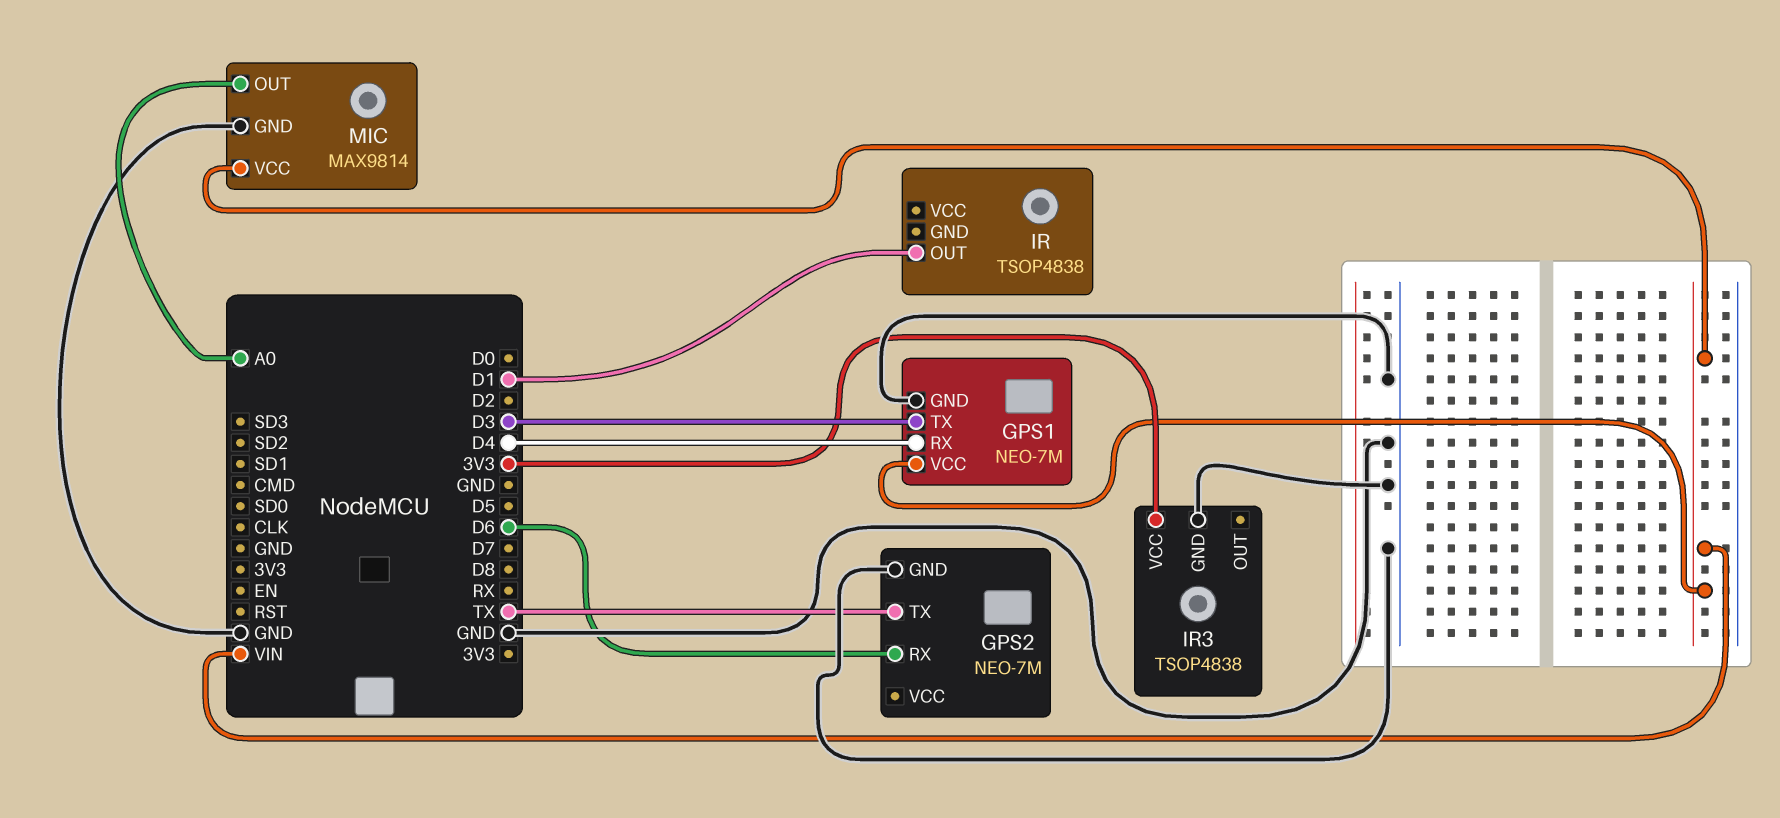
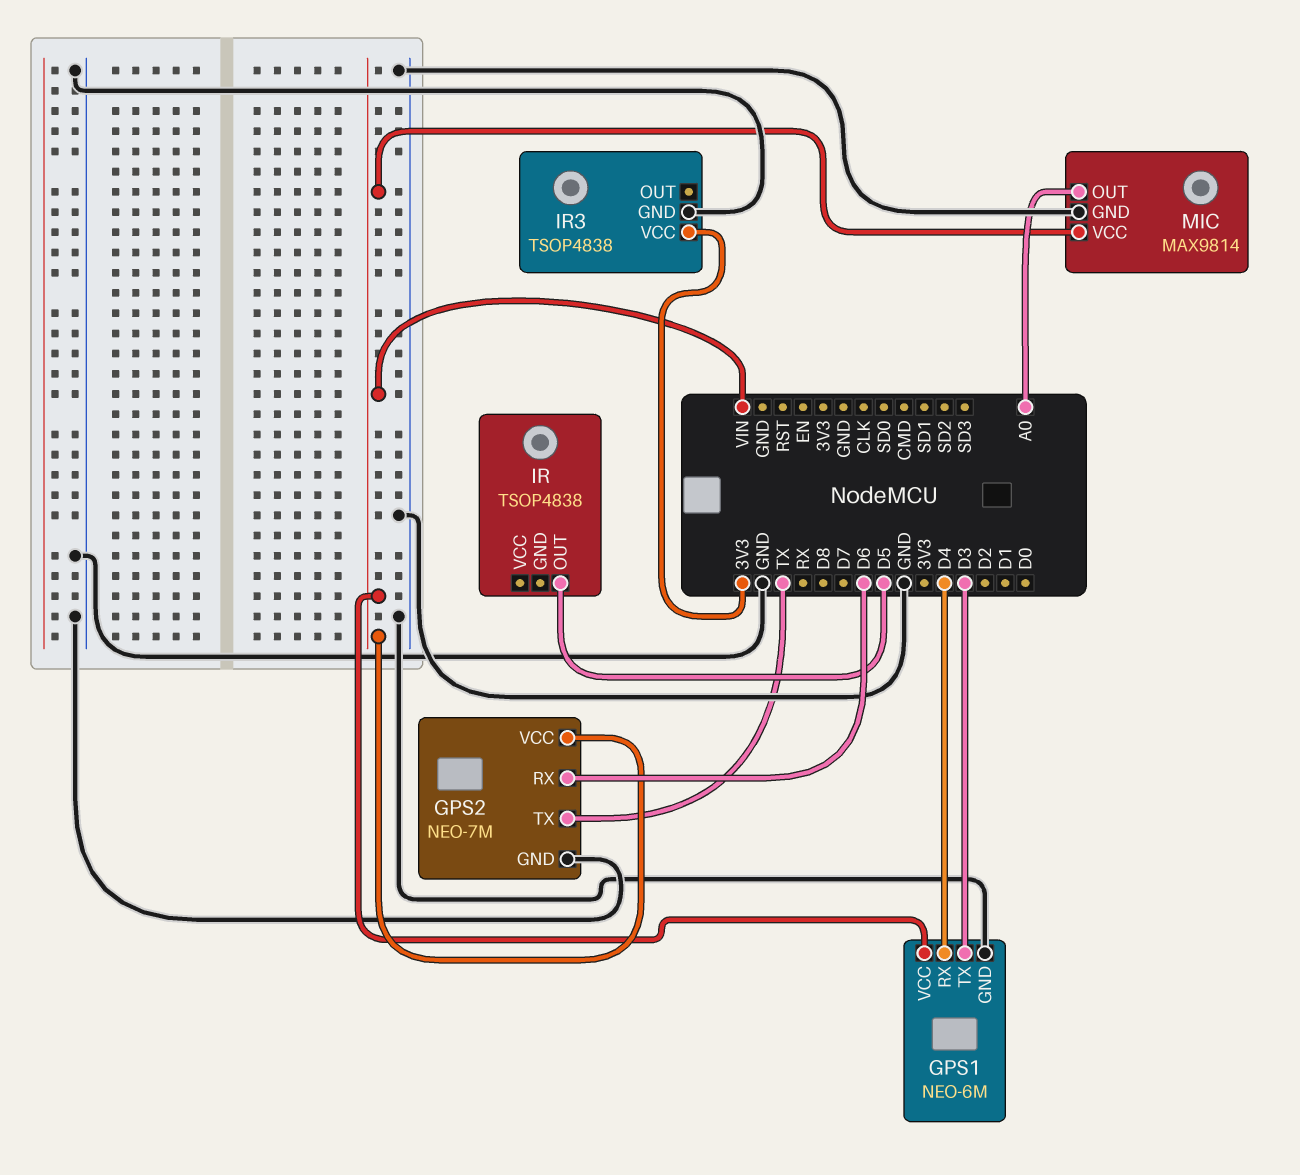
GPS1: NEO-7M -> NEO-6M
GPS2 pin VCC: none -> VIN
IR pin OUT: D1 -> D5

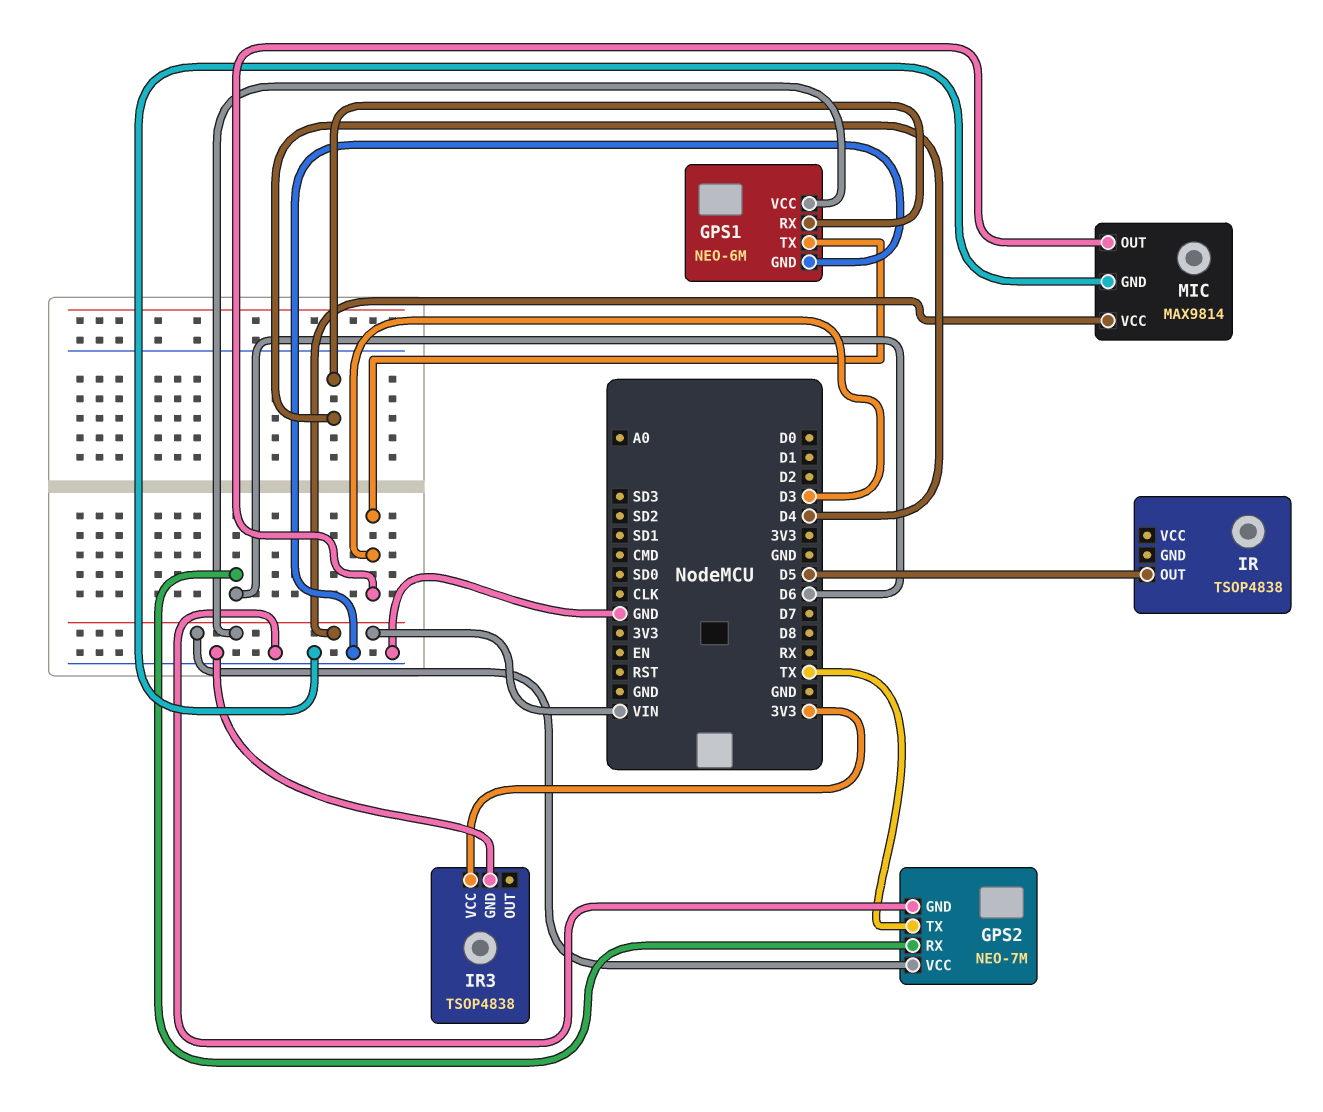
MIC pin OUT: A0 -> D3

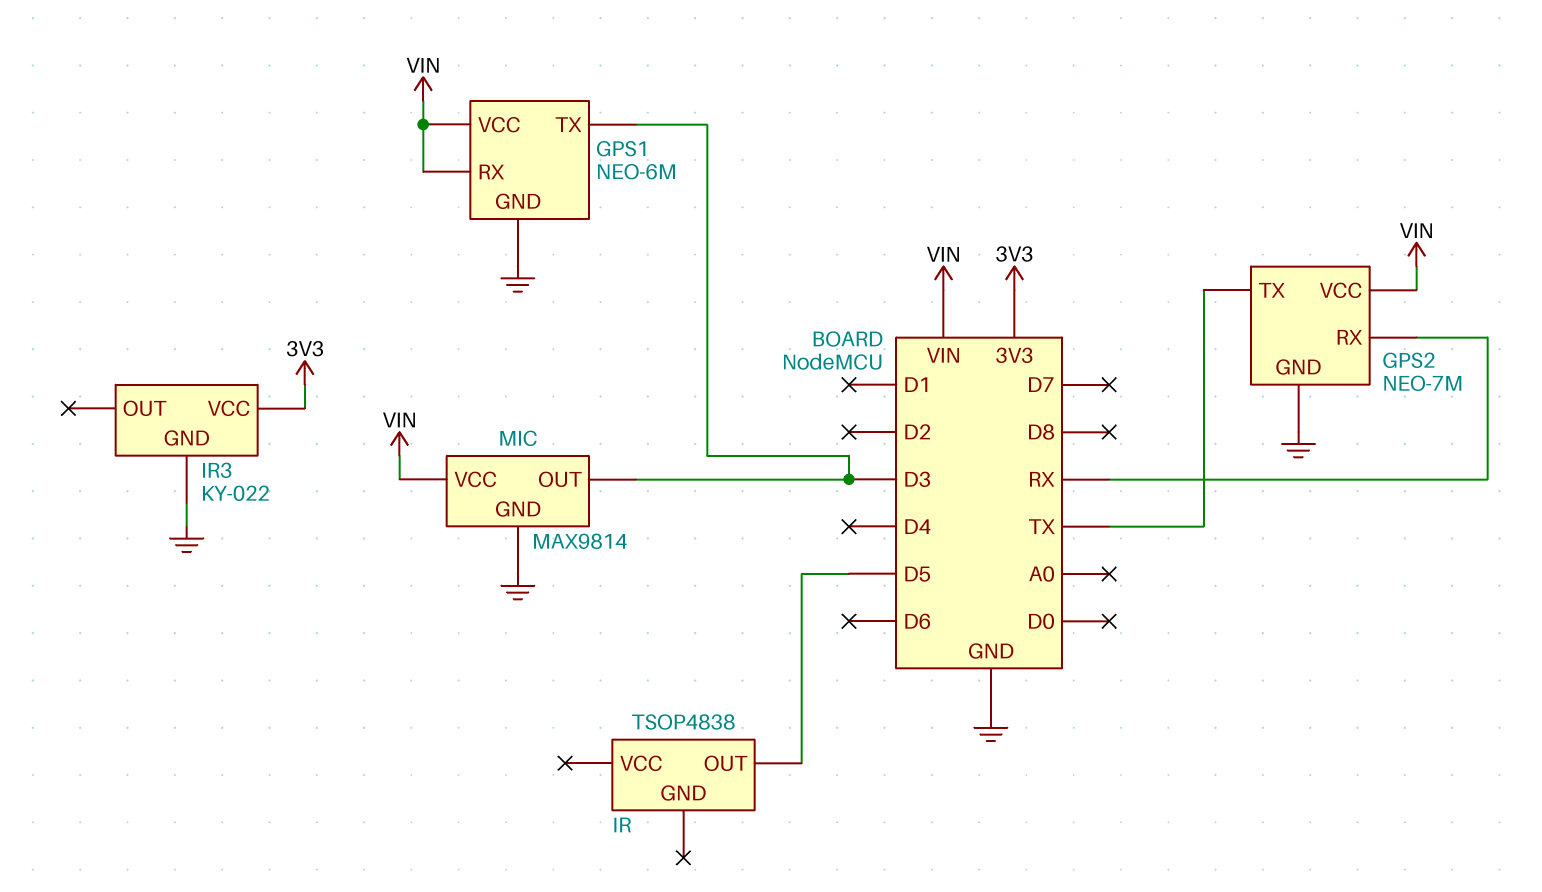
GPS1 pin RX: D4 -> VIN
GPS2 pin RX: D6 -> RX
IR3: TSOP4838 -> KY-022

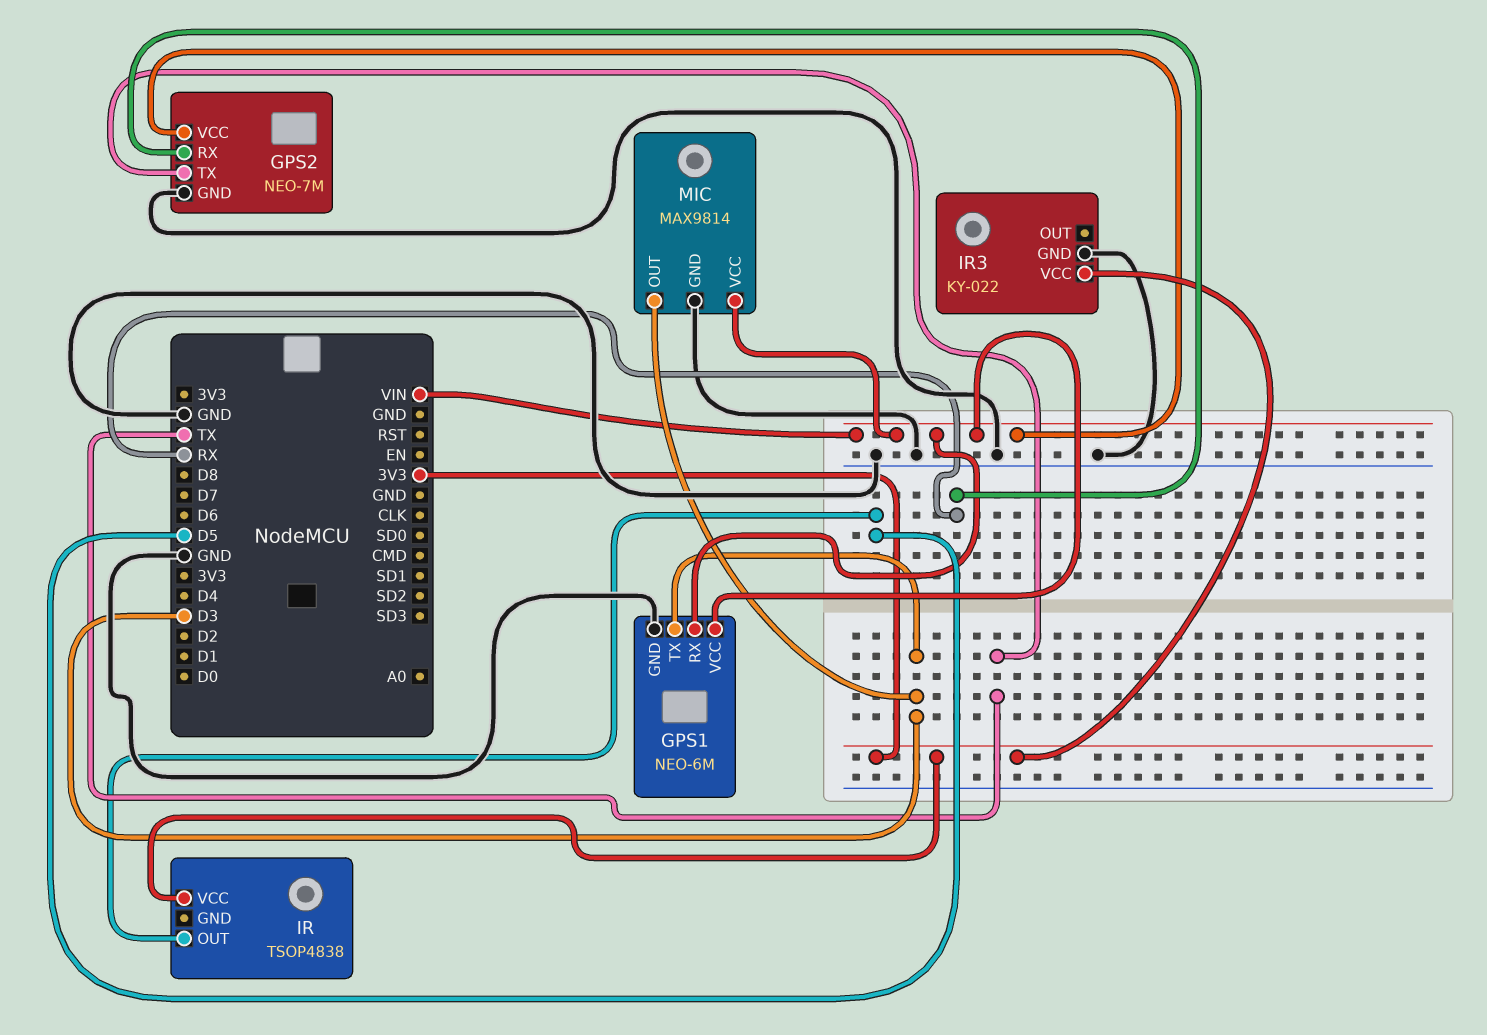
IR pin VCC: none -> 3V3

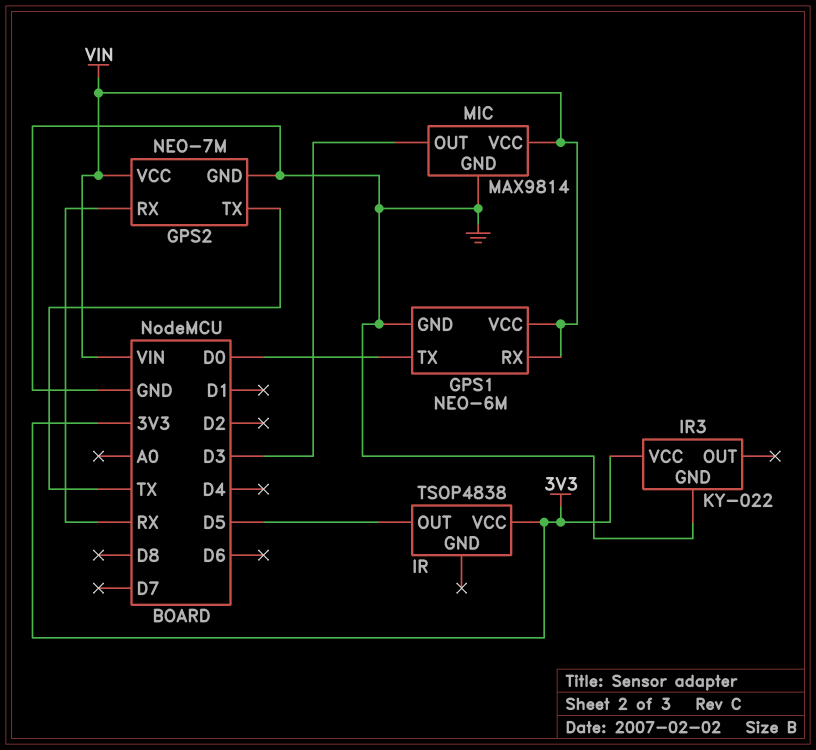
GPS1 pin TX: D3 -> D0

